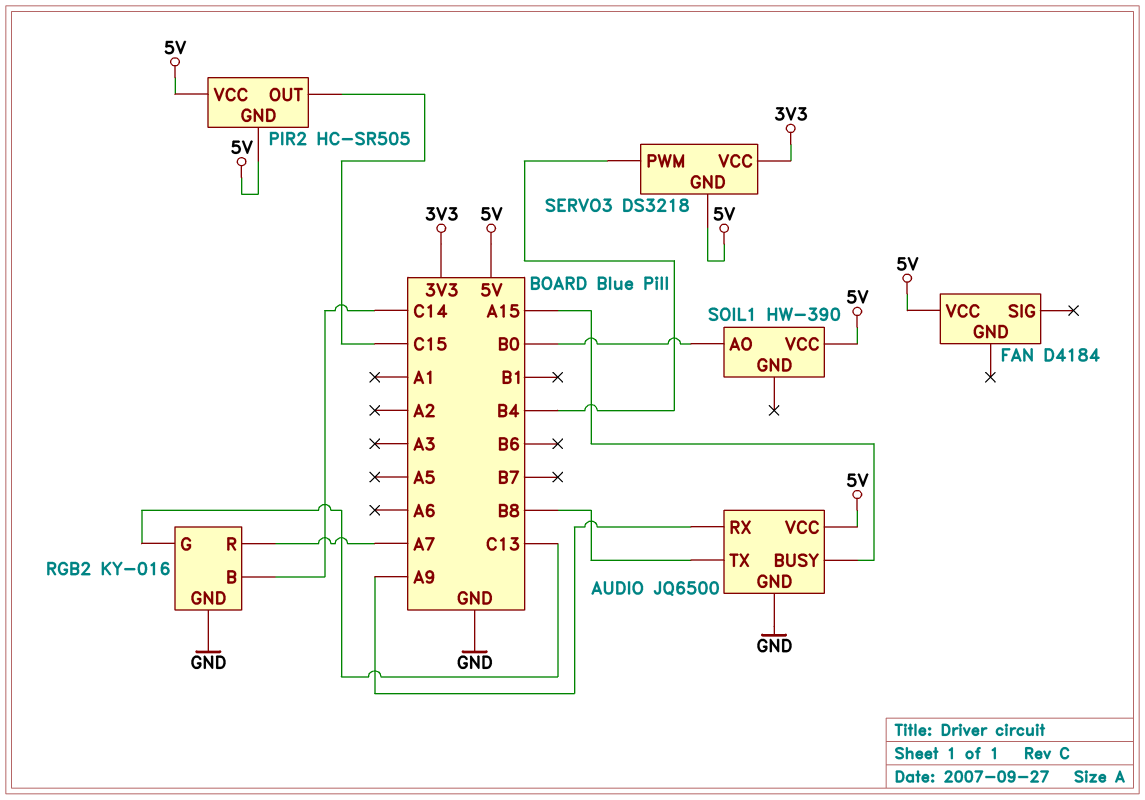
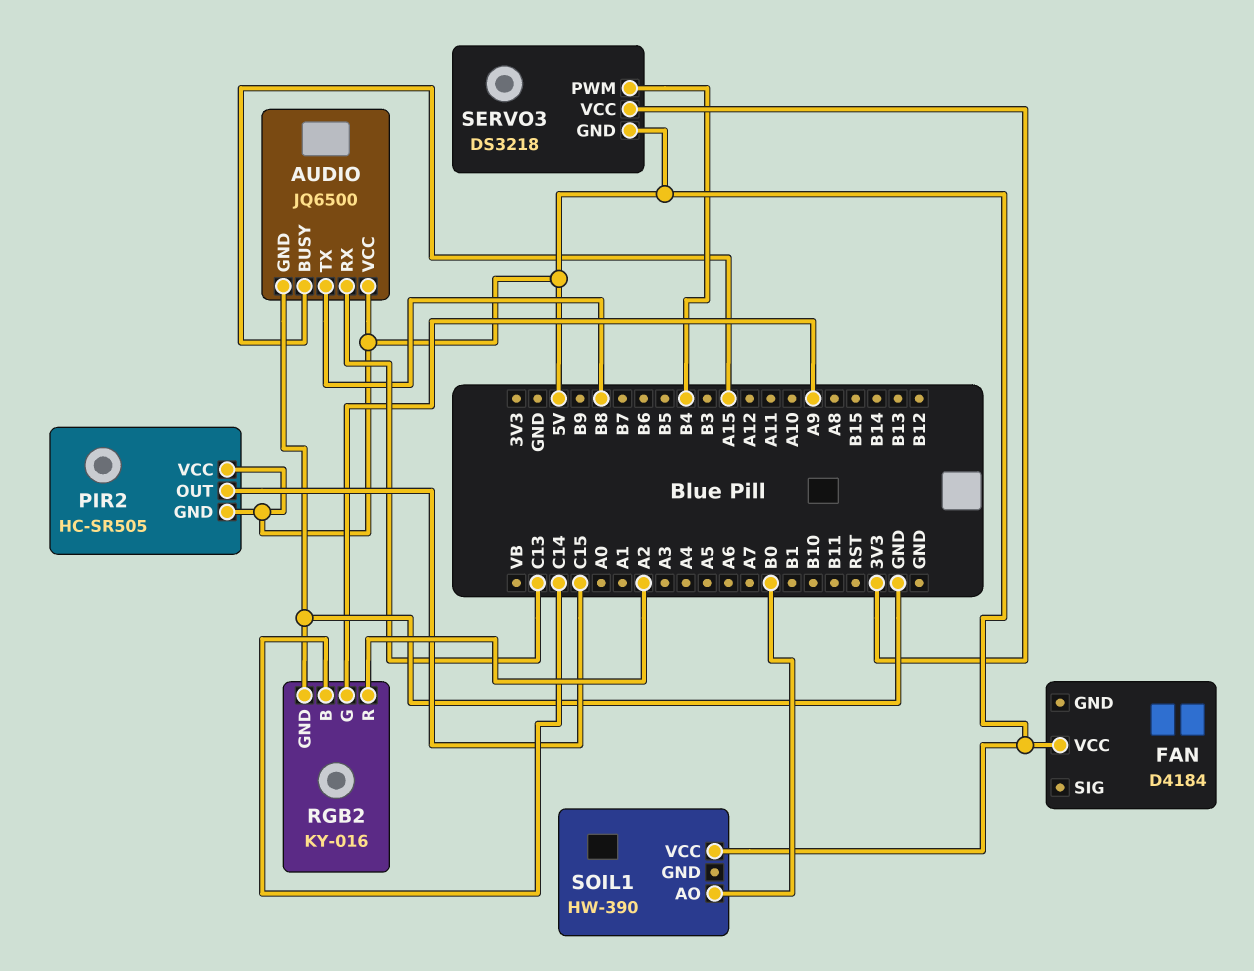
AUDIO pin RX: A9 -> C13
RGB2 pin G: C13 -> A9
RGB2 pin R: A7 -> A2

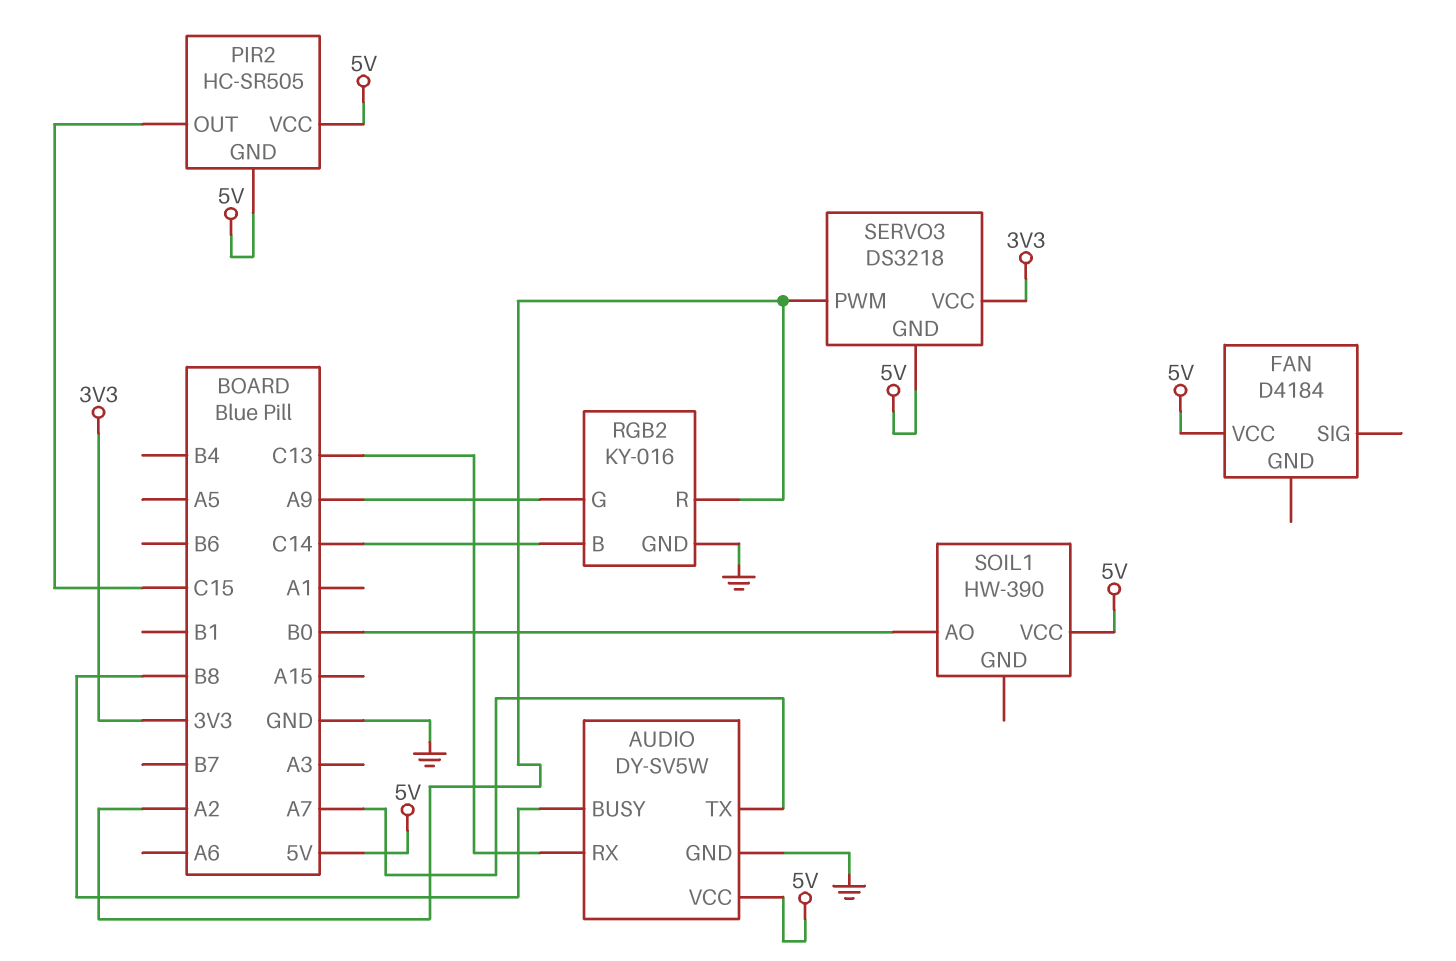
AUDIO: JQ6500 -> DY-SV5W
AUDIO pin BUSY: A15 -> B8
AUDIO pin TX: B8 -> A7
SERVO3 pin PWM: B4 -> A2

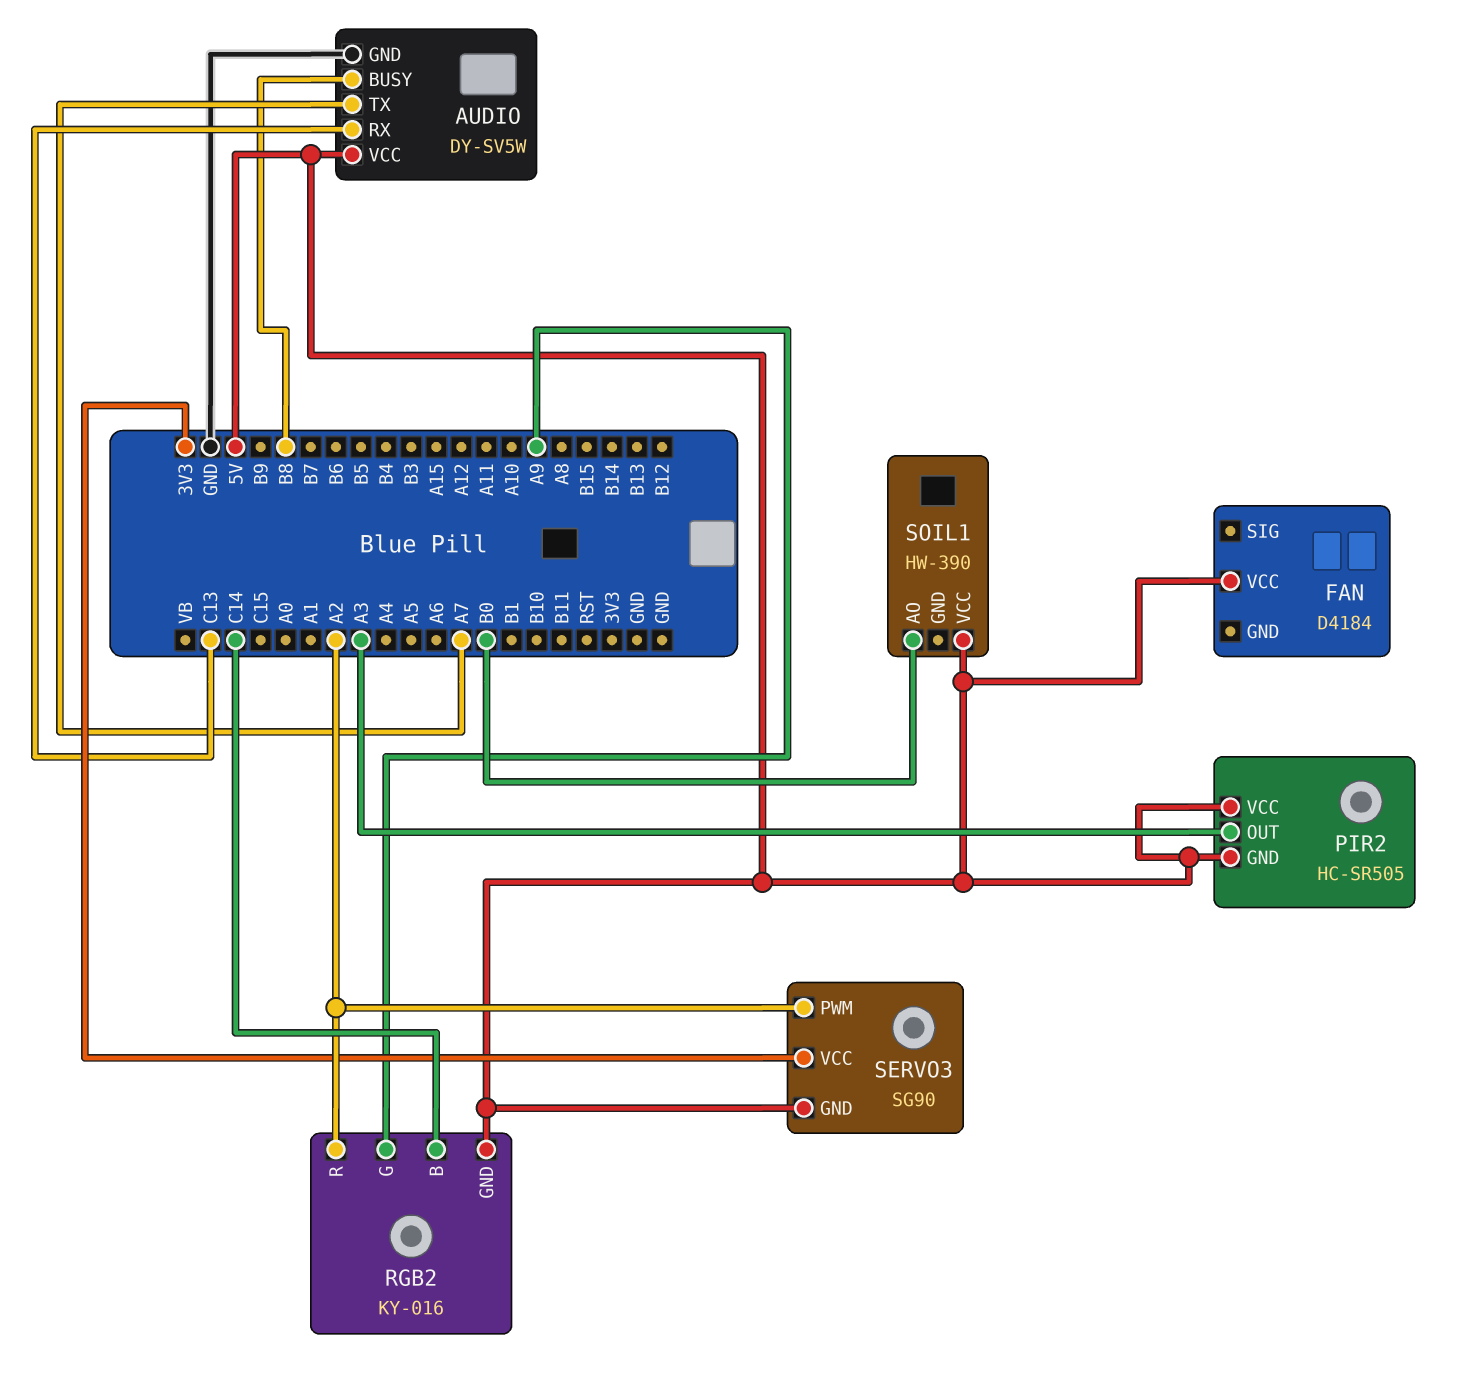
PIR2 pin OUT: C15 -> A3
RGB2 pin GND: GND -> 5V
SERVO3: DS3218 -> SG90

